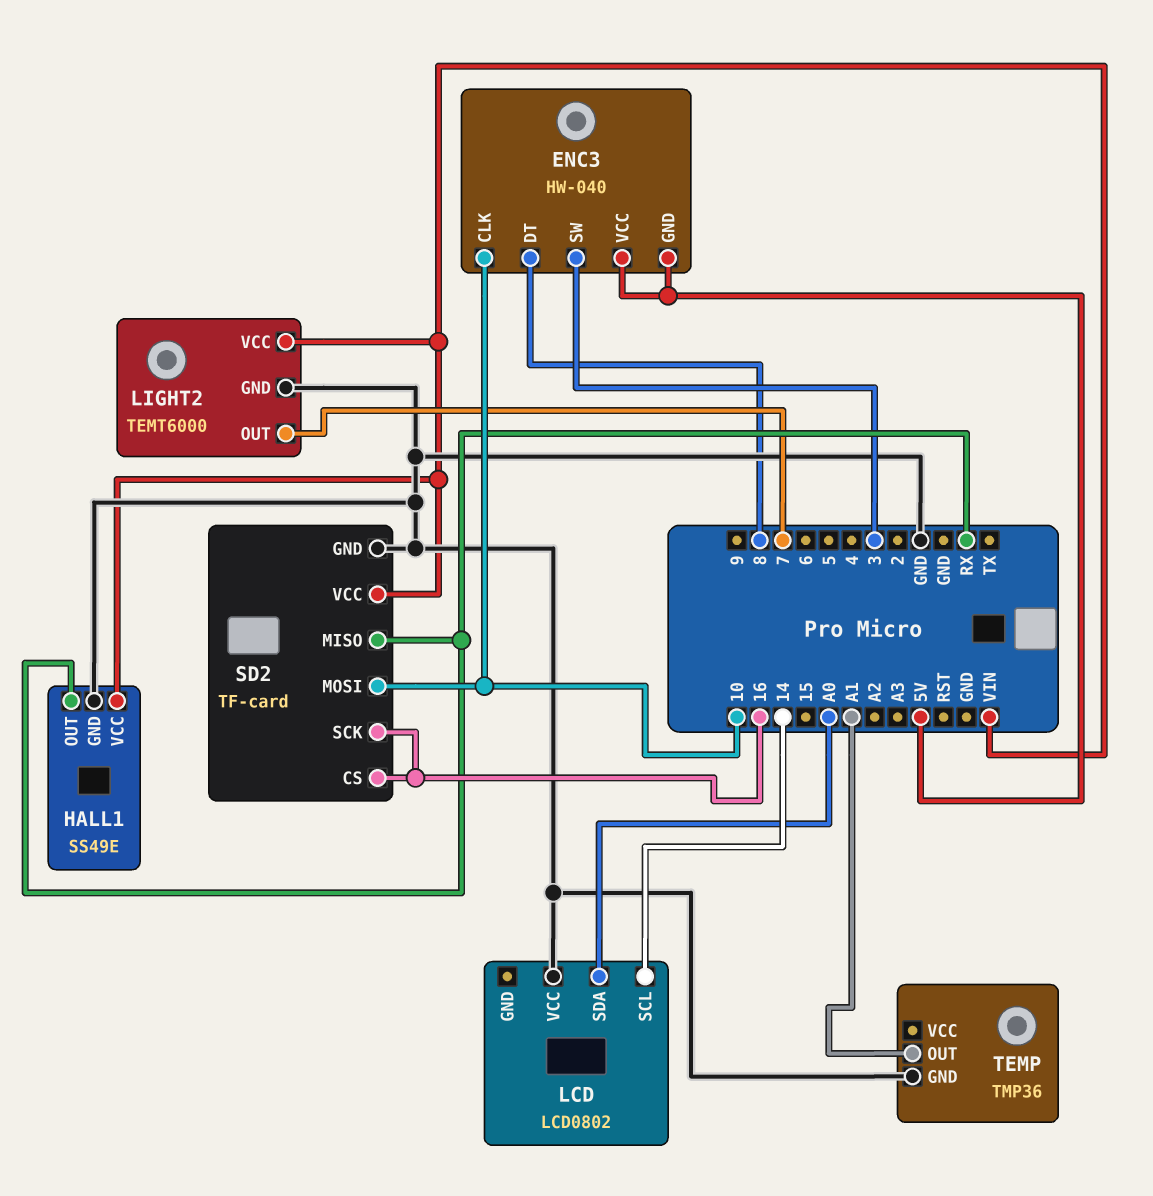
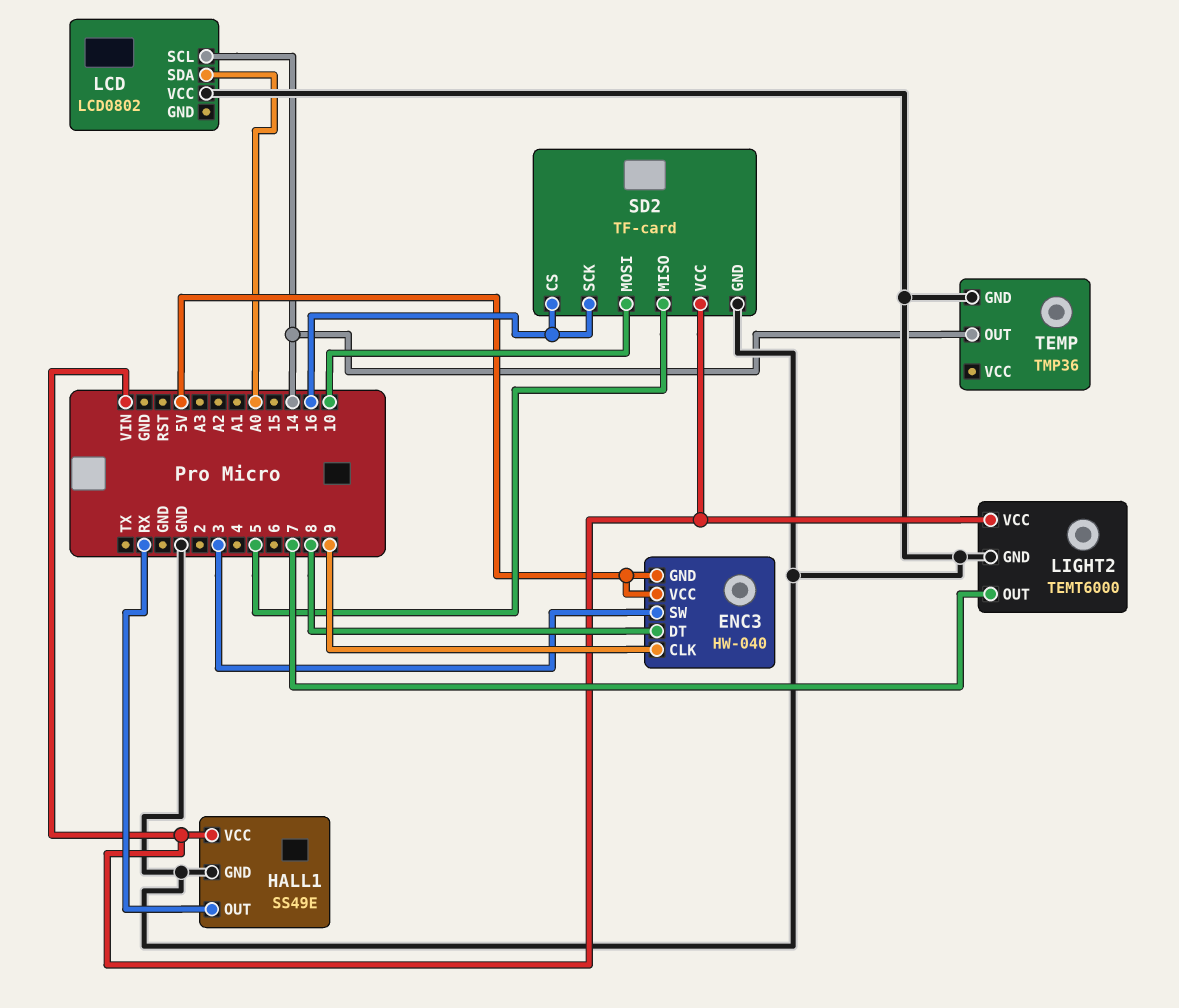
ENC3 pin CLK: 10 -> 9
SD2 pin MISO: RX -> 5
TEMP pin OUT: A1 -> 14

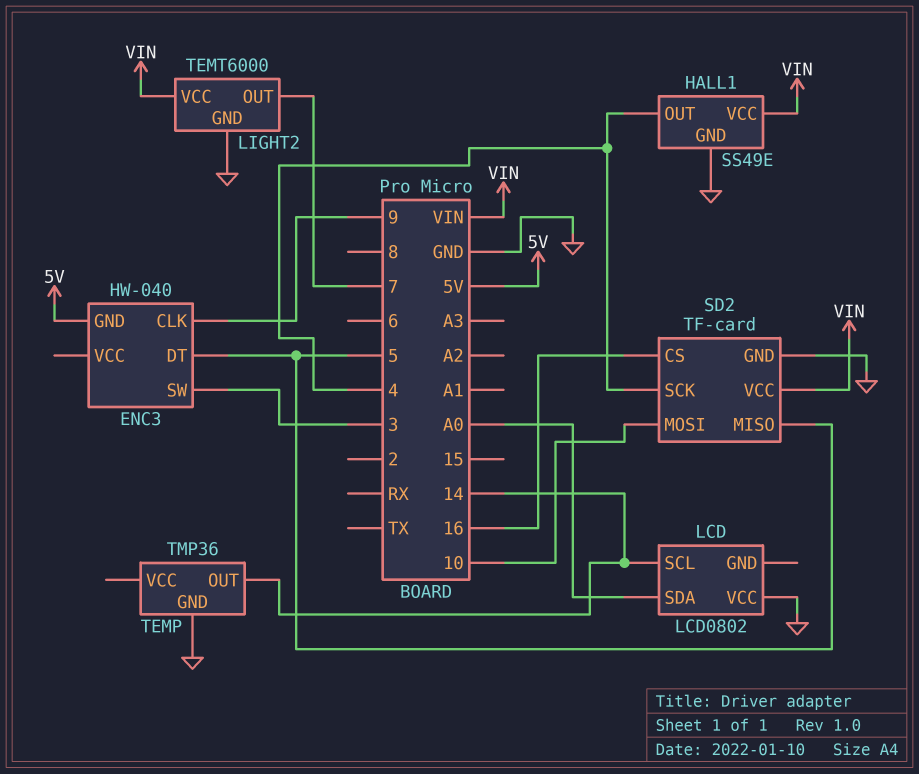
ENC3 pin DT: 8 -> 5
ENC3 pin VCC: 5V -> none
HALL1 pin OUT: RX -> 4
SD2 pin SCK: 16 -> 4

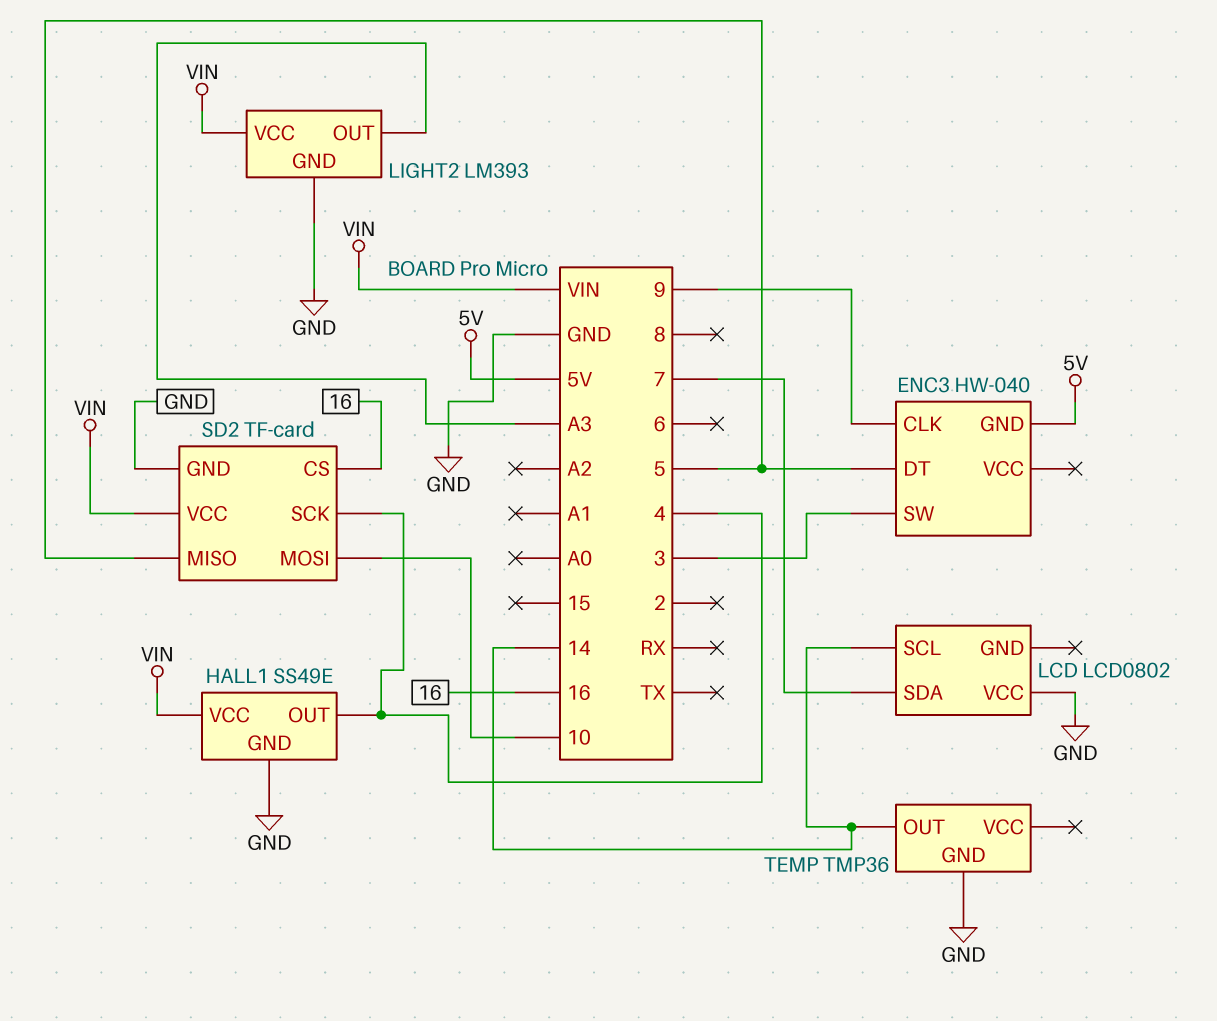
LCD pin SDA: A0 -> 7
LIGHT2: TEMT6000 -> LM393
LIGHT2 pin OUT: 7 -> A3

